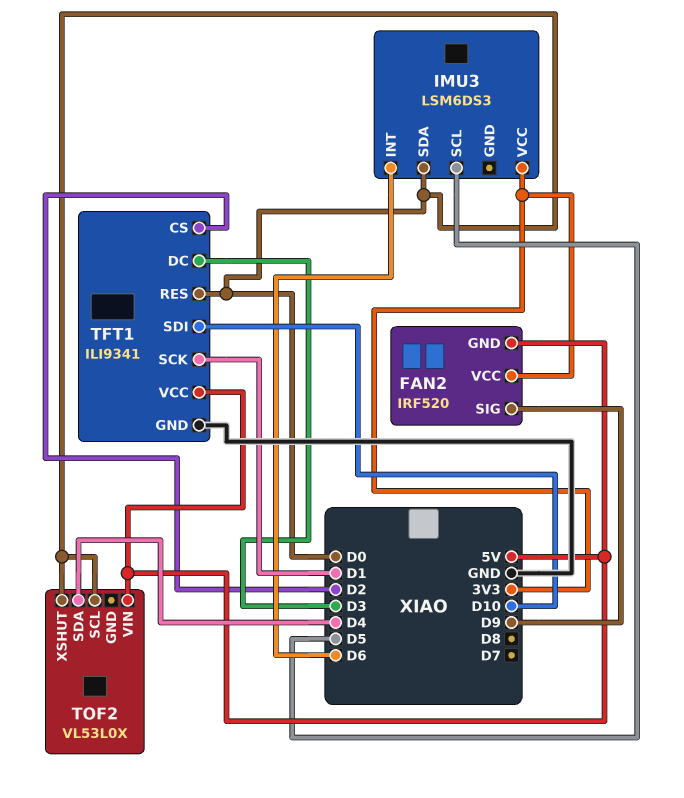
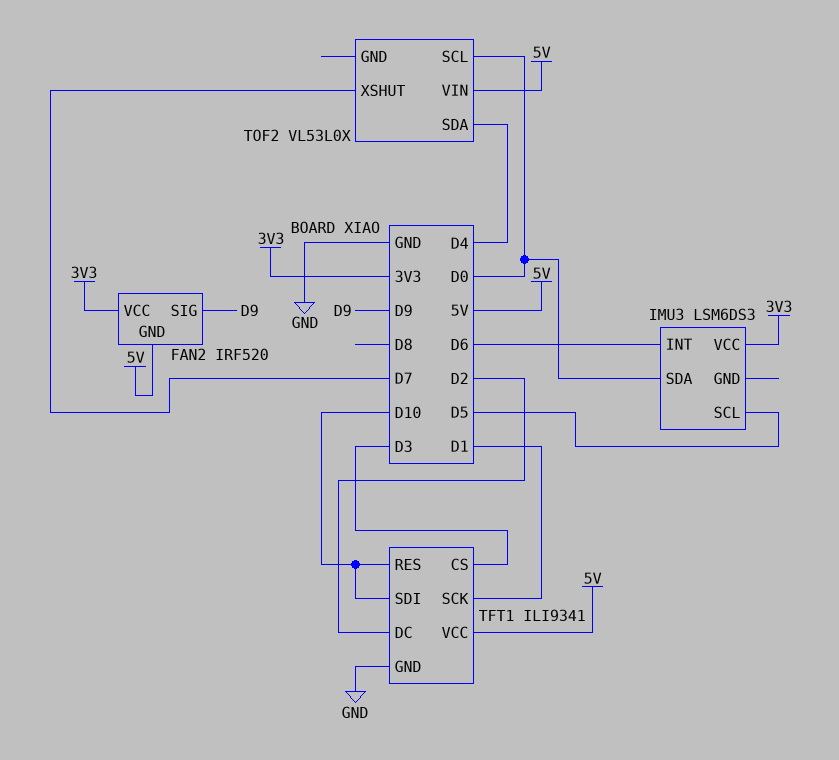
TFT1 pin CS: D2 -> D3
TFT1 pin DC: D3 -> D2
TFT1 pin RES: D0 -> D10
TOF2 pin XSHUT: D0 -> D7

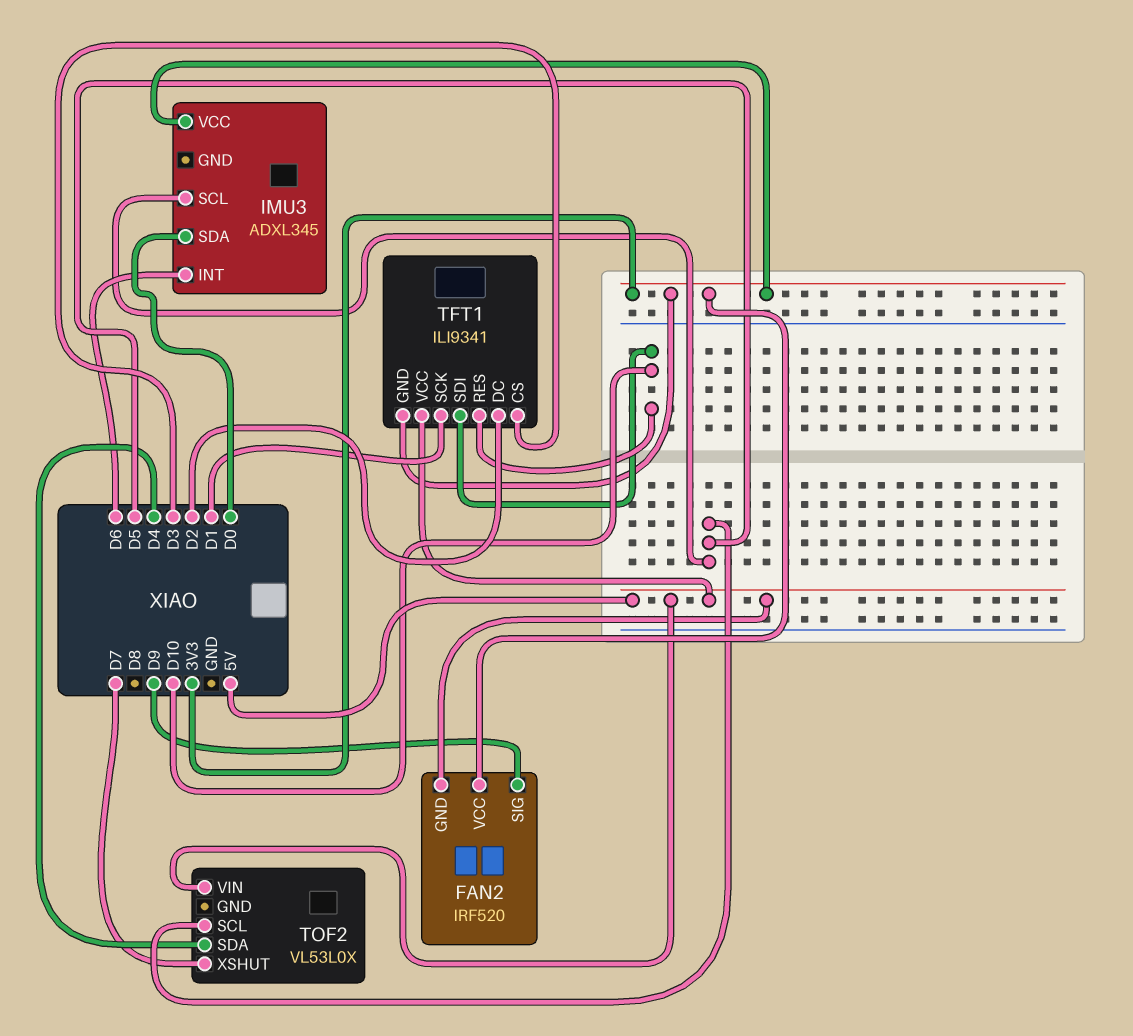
IMU3: LSM6DS3 -> ADXL345
TFT1 pin GND: GND -> 3V3
TOF2 pin SCL: D0 -> D5

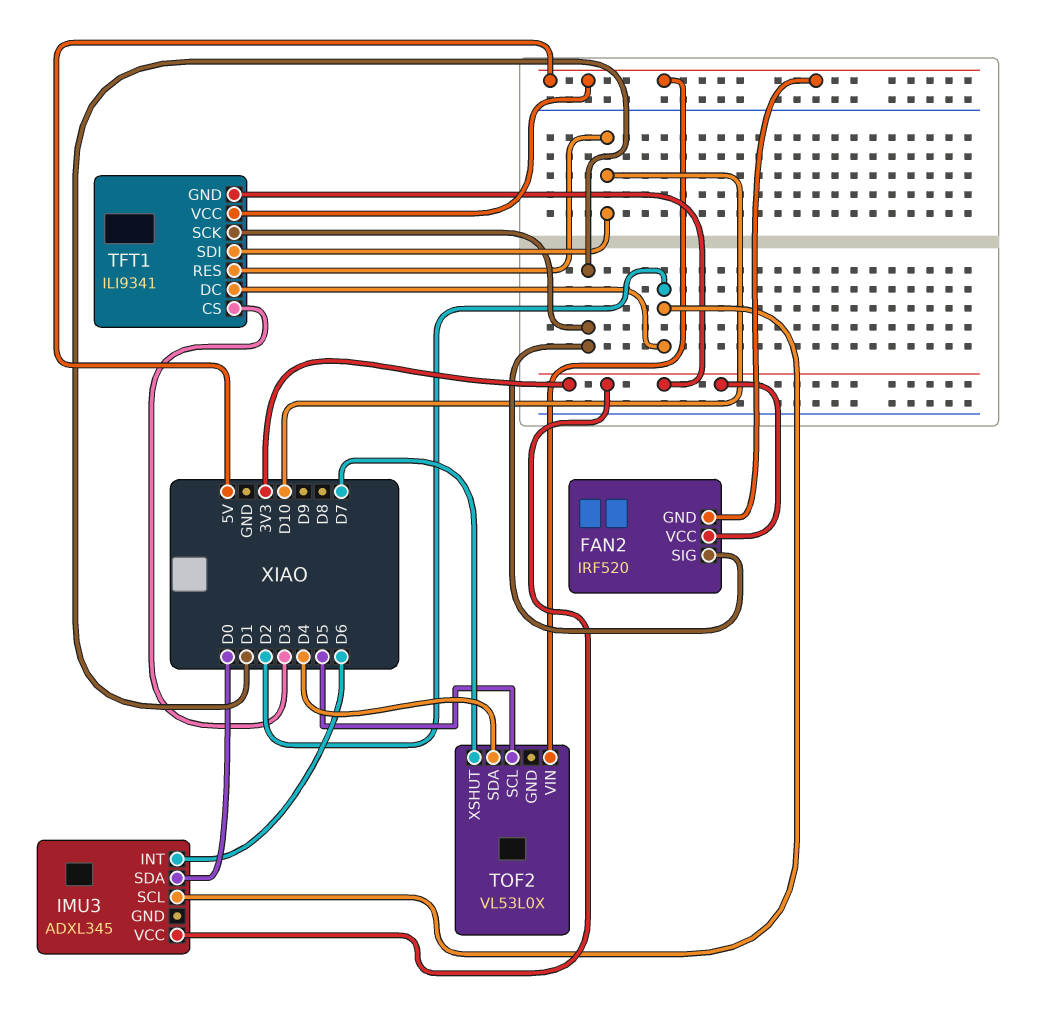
FAN2 pin SIG: D9 -> D1
IMU3 pin SCL: D5 -> D2

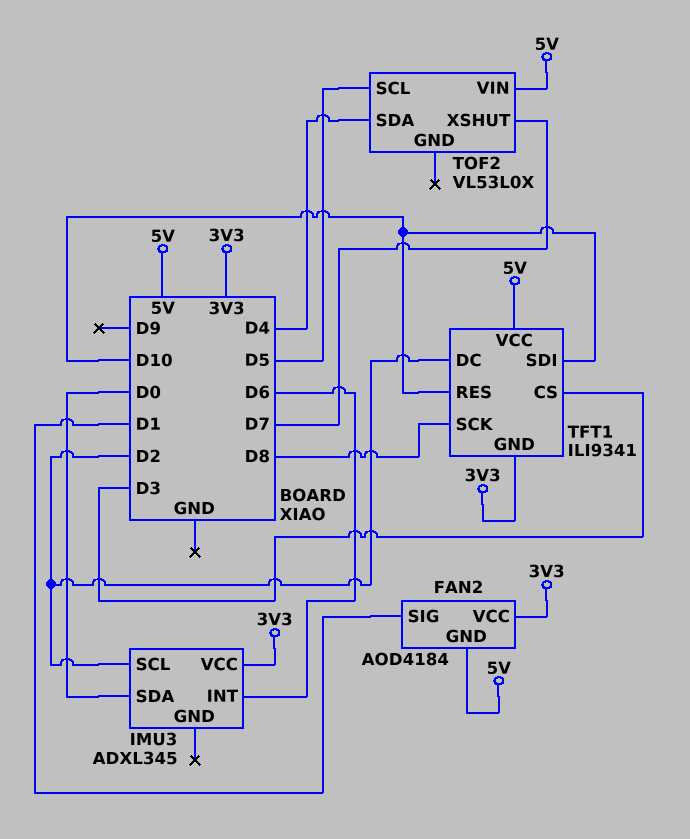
FAN2: IRF520 -> AOD4184
TFT1 pin SCK: D1 -> D8

